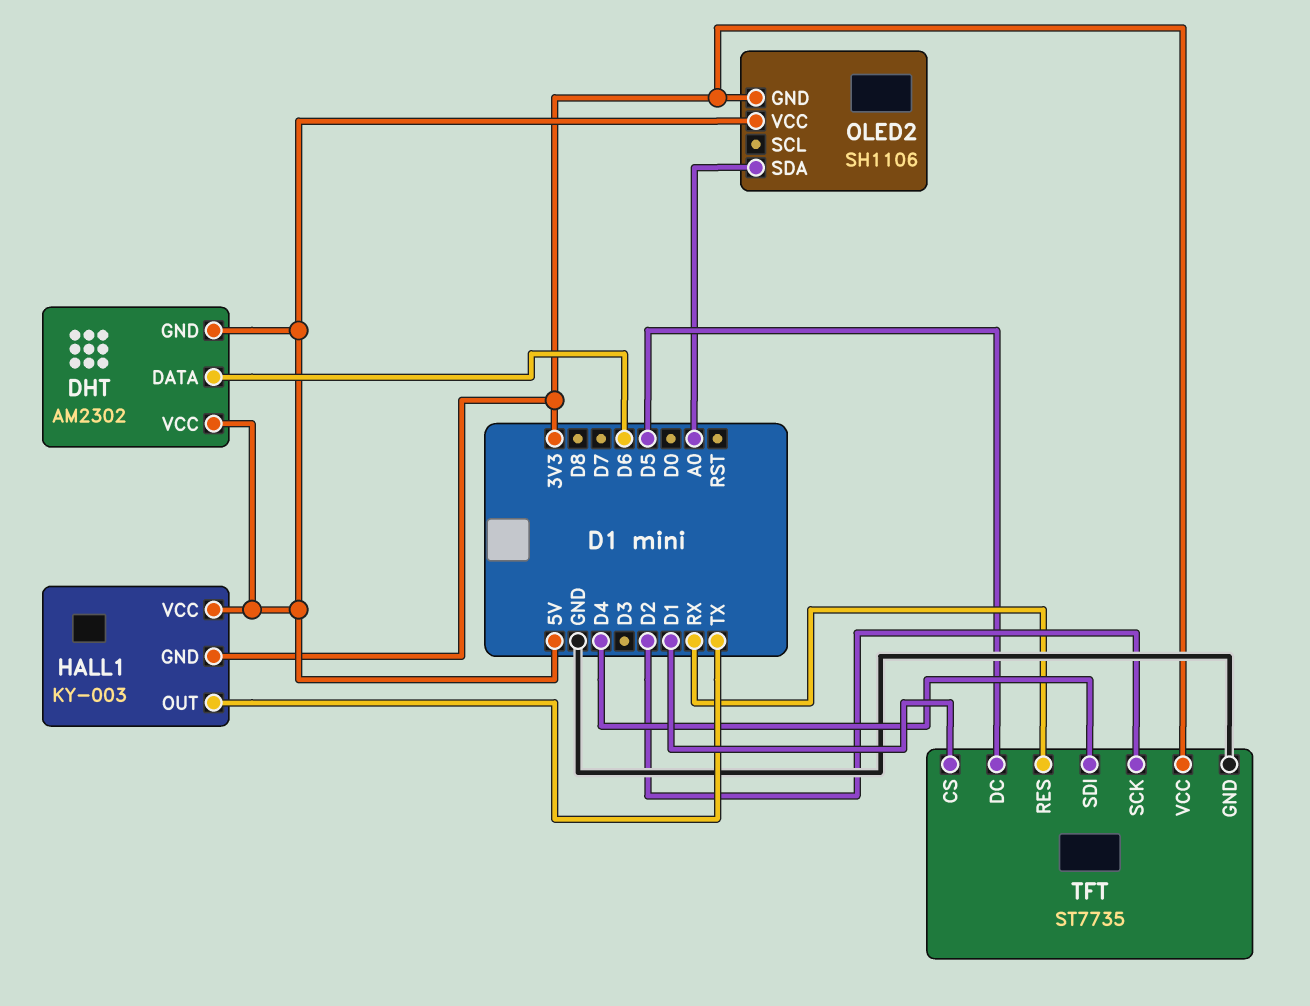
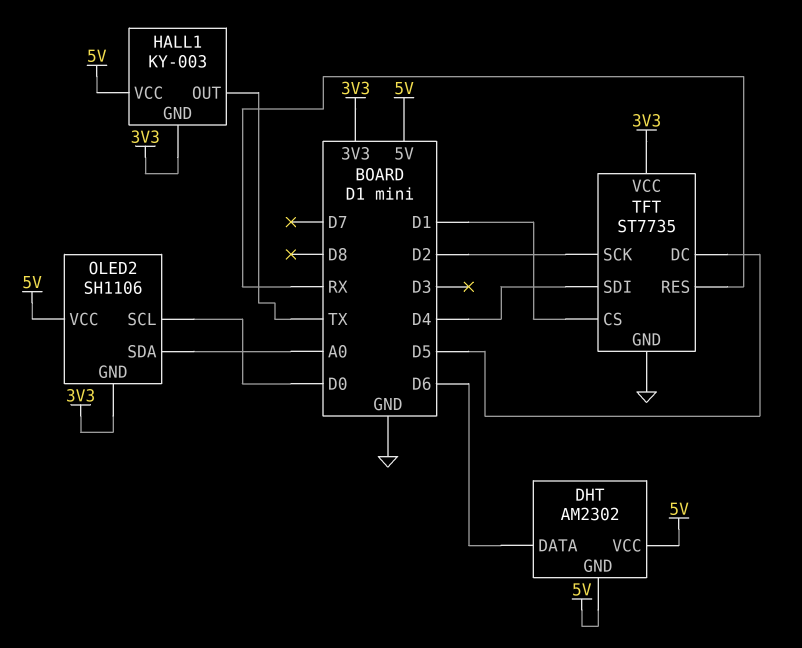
OLED2 pin SCL: none -> D0

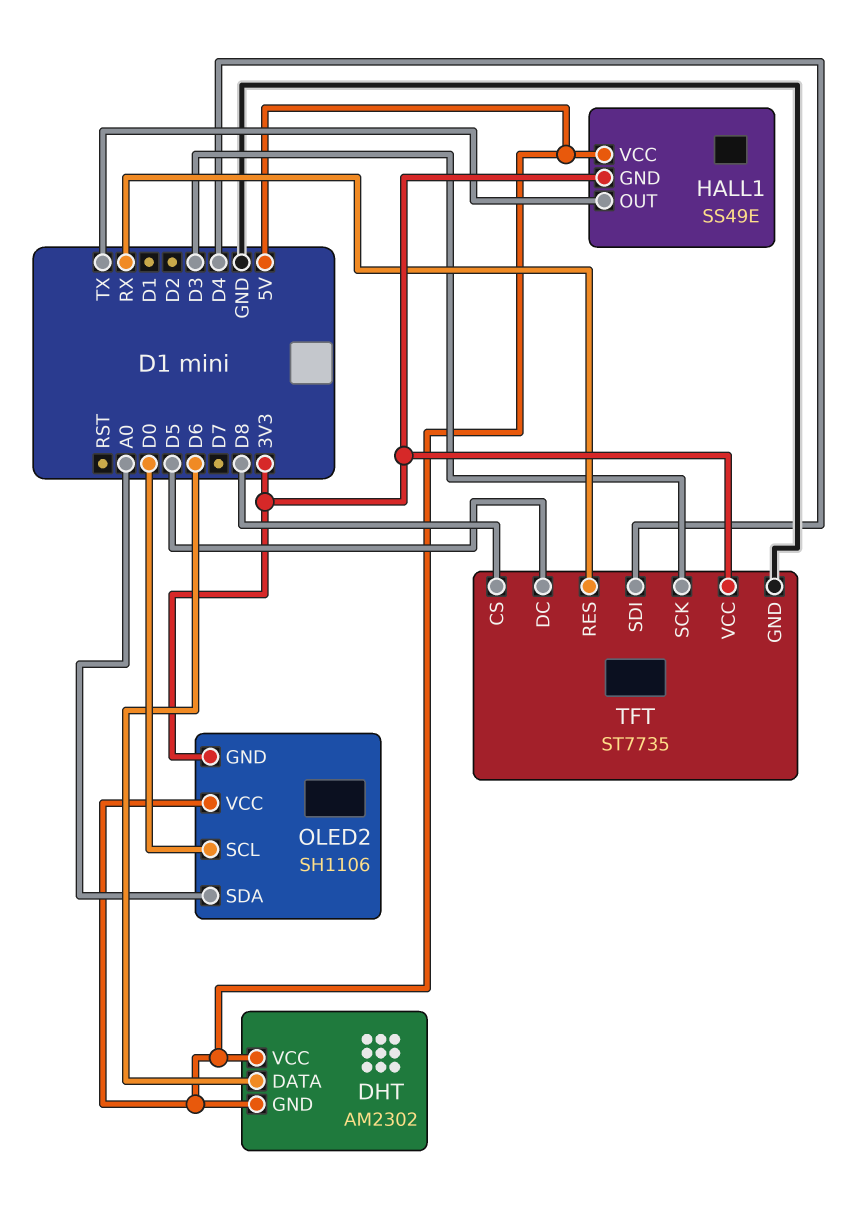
HALL1: KY-003 -> SS49E
TFT pin CS: D1 -> D8
TFT pin SCK: D2 -> D3

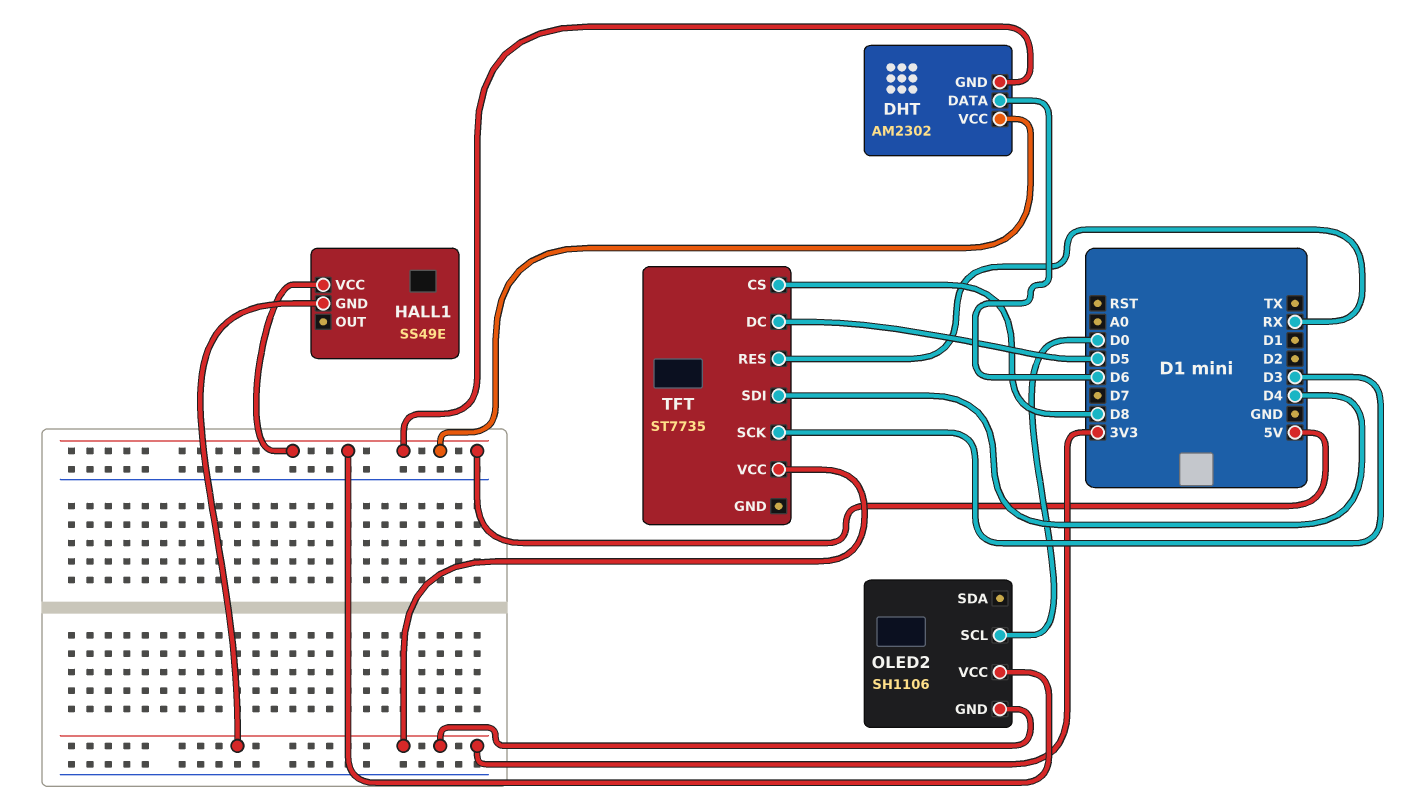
HALL1 pin OUT: TX -> none
OLED2 pin SDA: A0 -> none
TFT pin GND: GND -> none

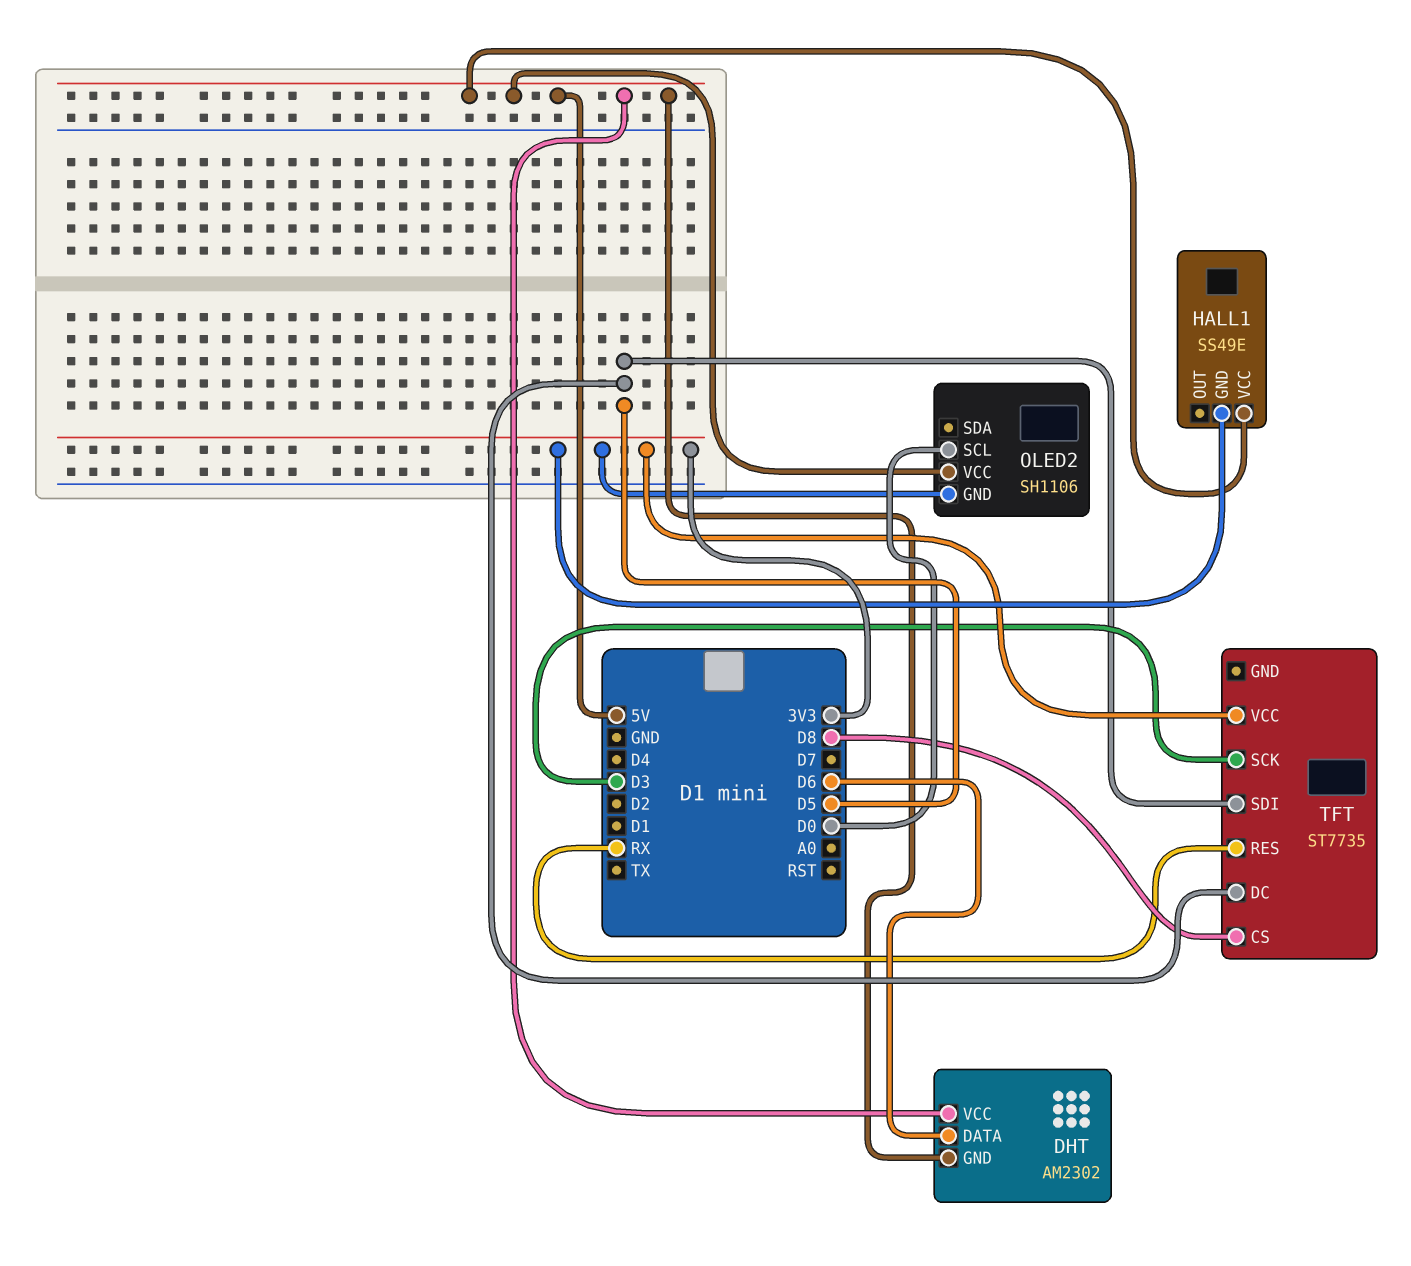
TFT pin SDI: D4 -> D5

